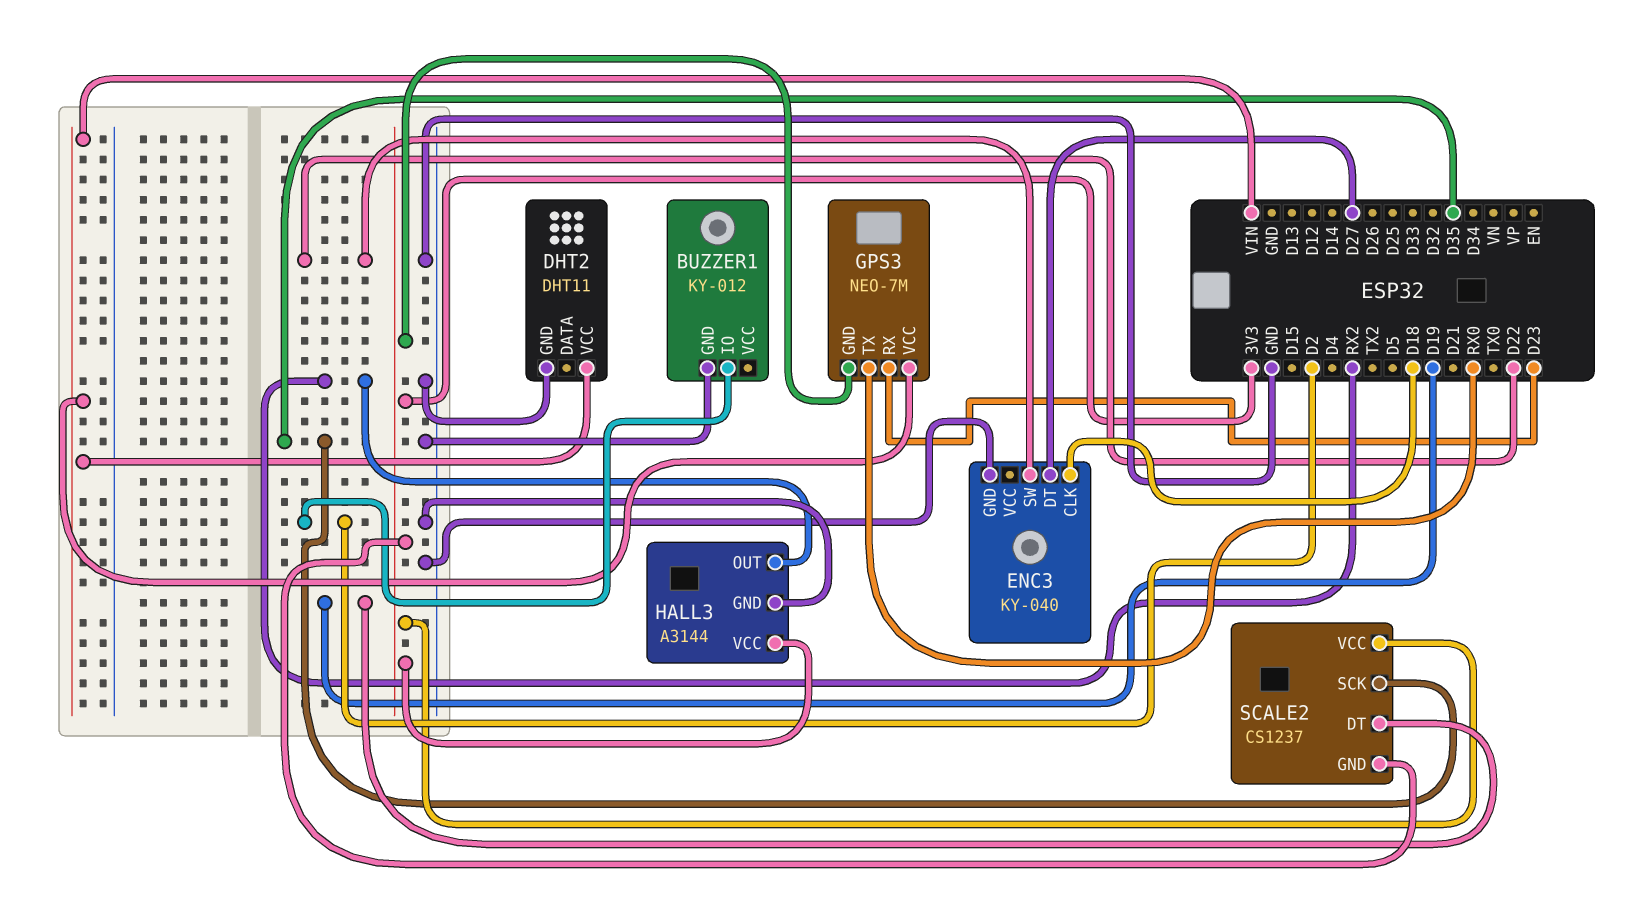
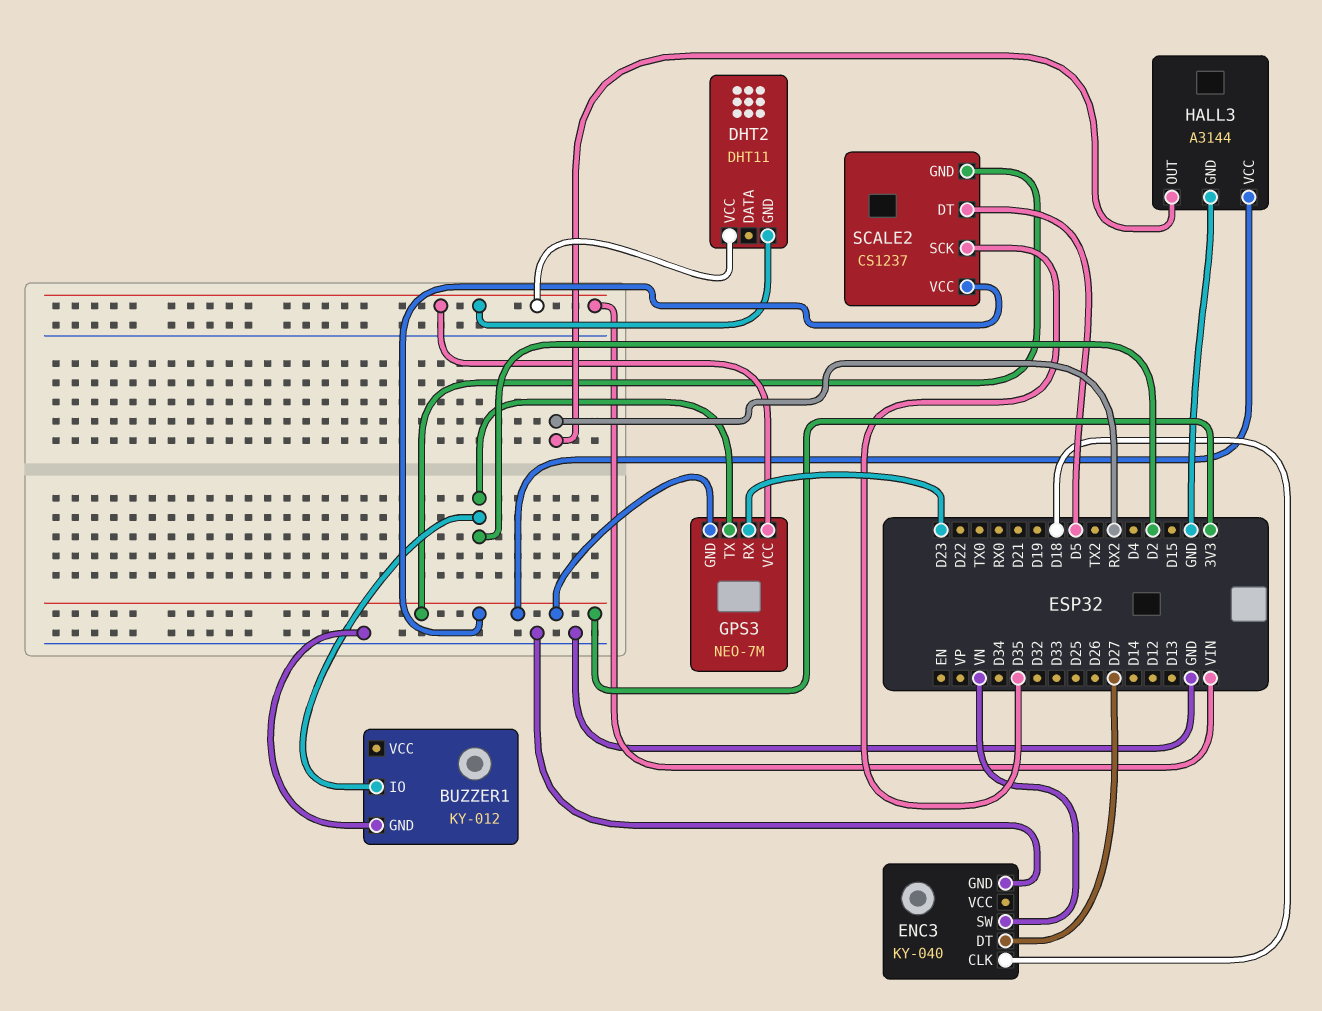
DHT2 pin GND: GND -> VIN
ENC3 pin SW: D22 -> VN
GPS3 pin TX: RX0 -> D2
SCALE2 pin DT: D19 -> D5

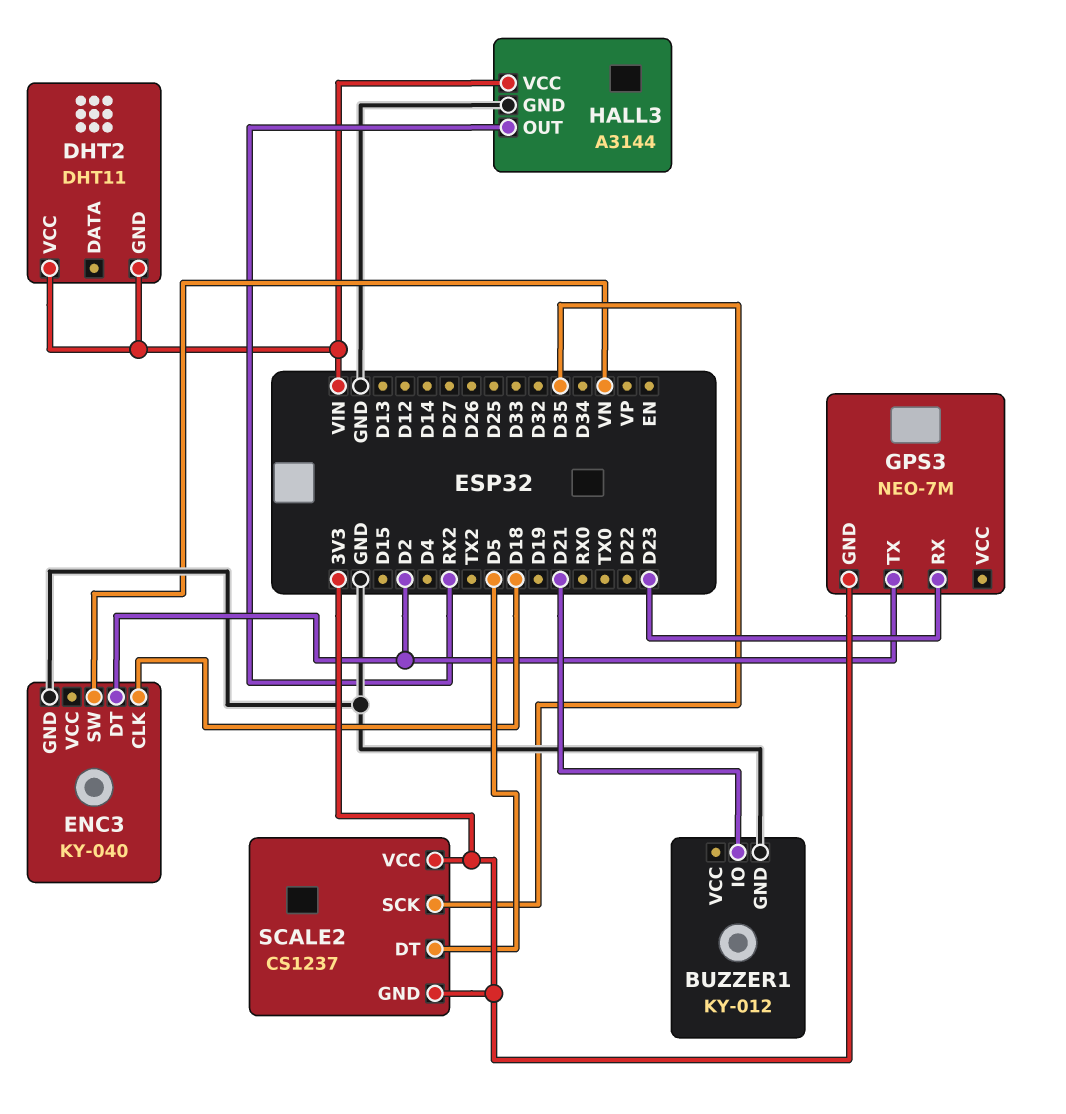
BUZZER1 pin IO: D2 -> D21
ENC3 pin DT: D27 -> D2
GPS3 pin VCC: VIN -> none
HALL3 pin VCC: 3V3 -> VIN

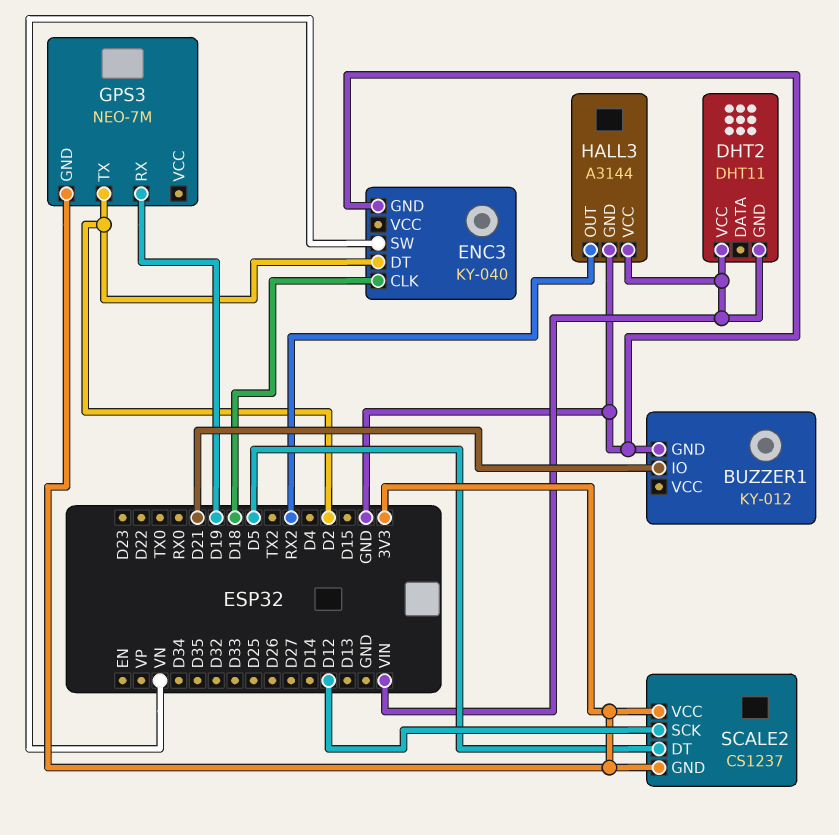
GPS3 pin RX: D23 -> D19
SCALE2 pin SCK: D35 -> D12

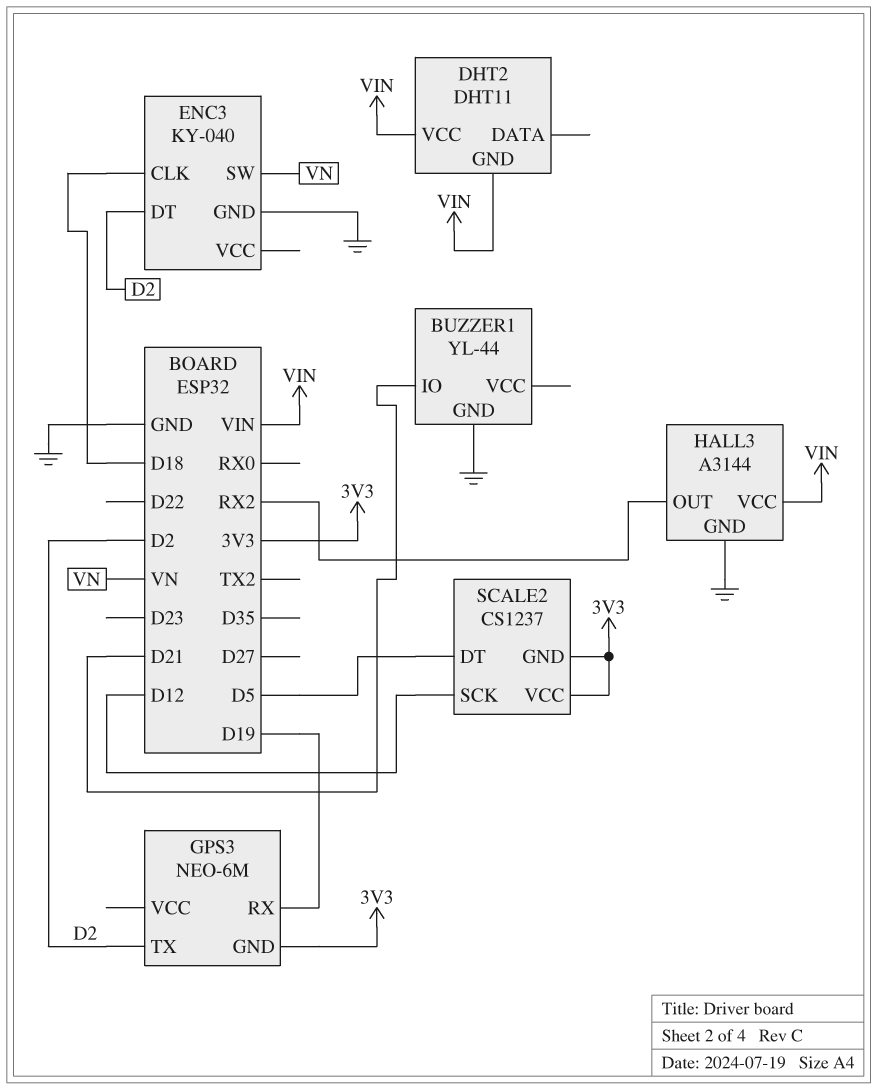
BUZZER1: KY-012 -> YL-44
GPS3: NEO-7M -> NEO-6M

